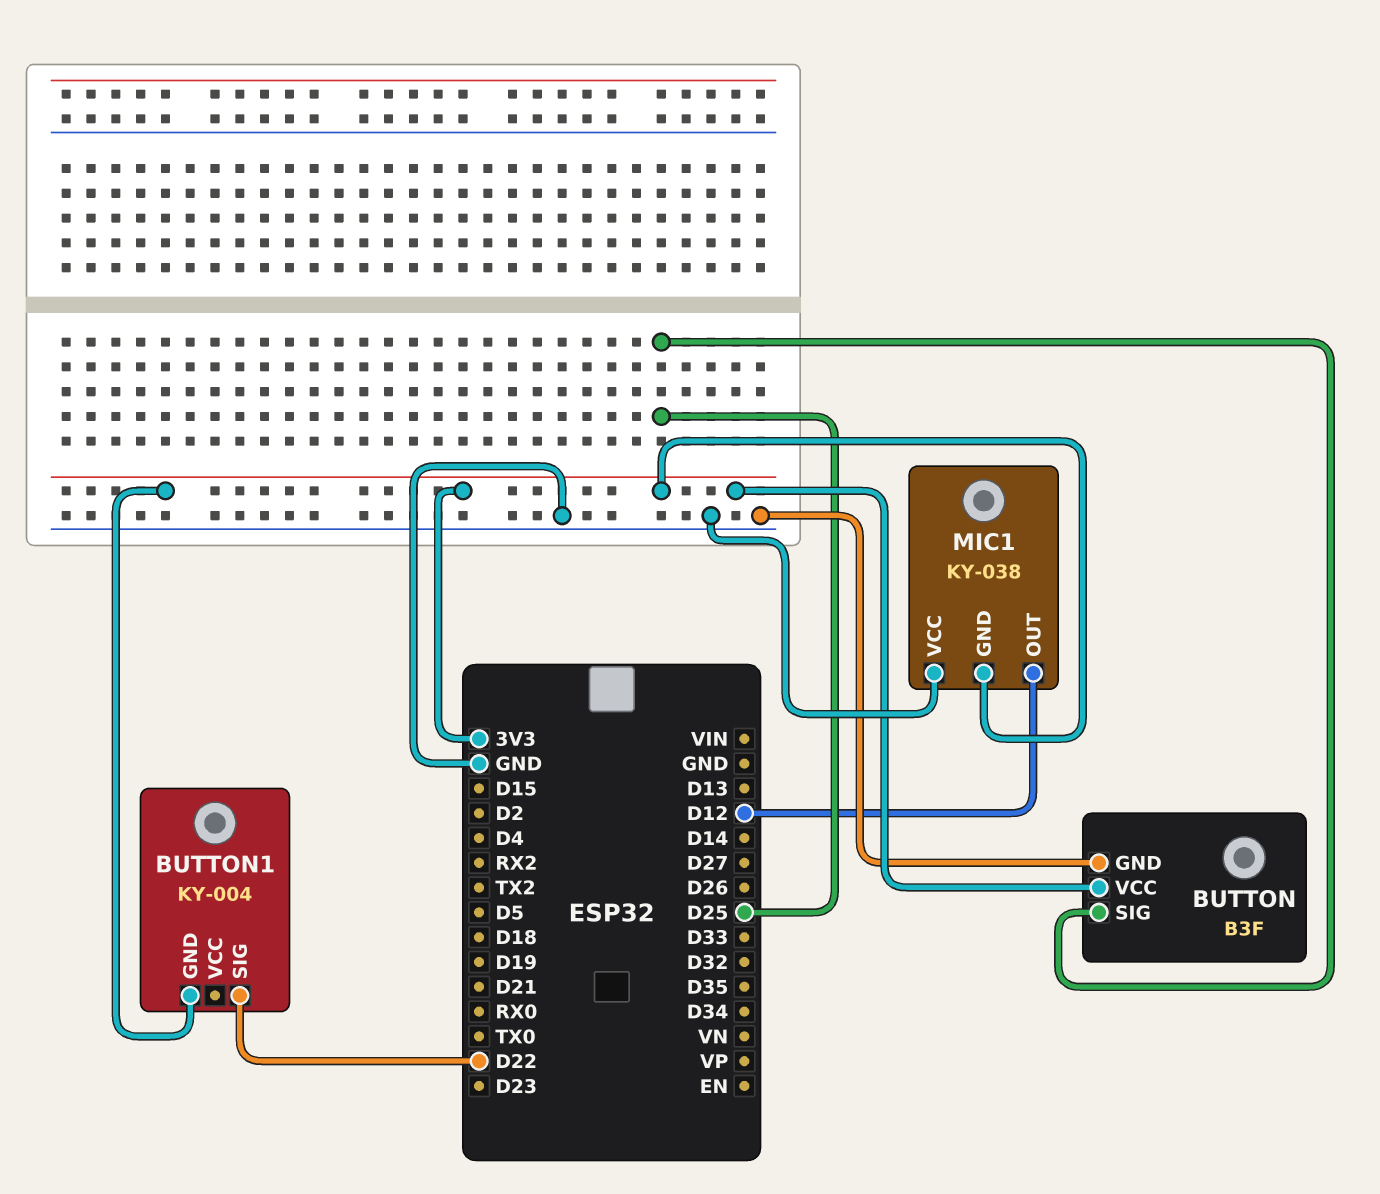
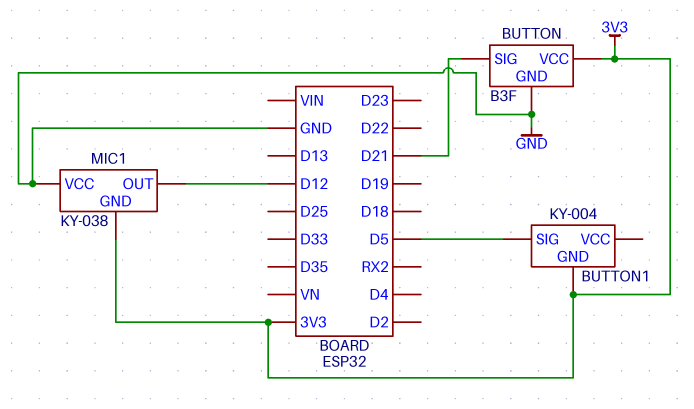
BUTTON pin SIG: D25 -> D21
BUTTON1 pin SIG: D22 -> D5

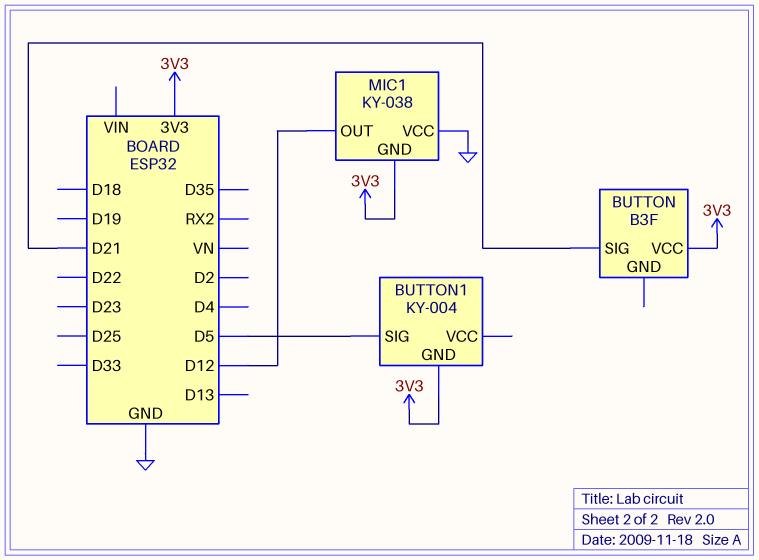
BUTTON pin GND: GND -> none

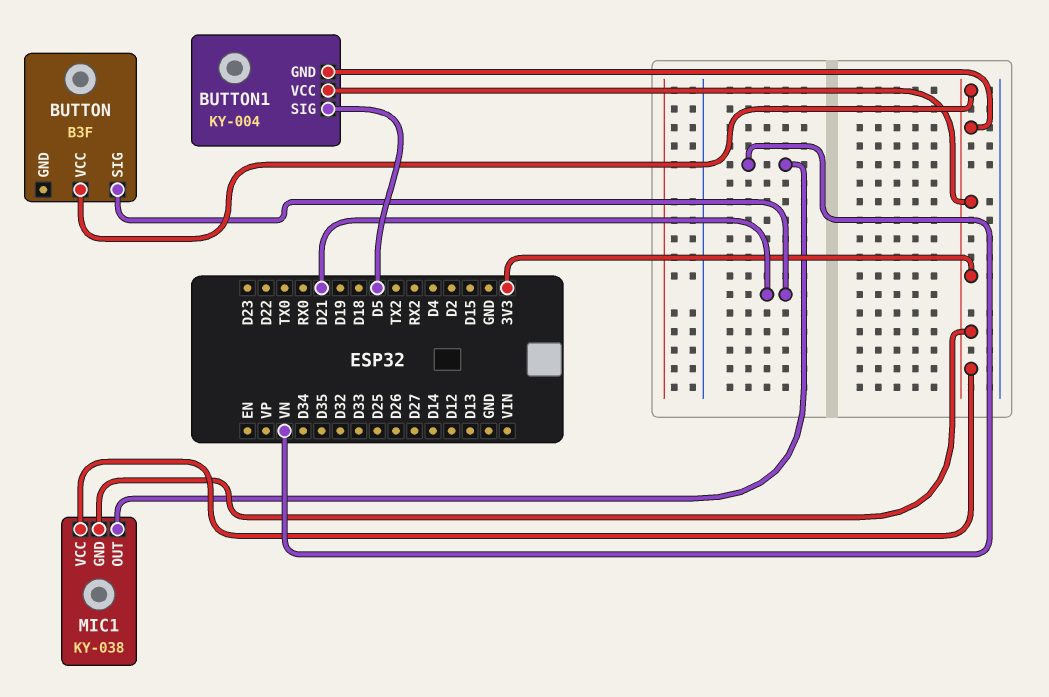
BUTTON1 pin VCC: none -> 3V3
MIC1 pin OUT: D12 -> VN
MIC1 pin VCC: GND -> 3V3

